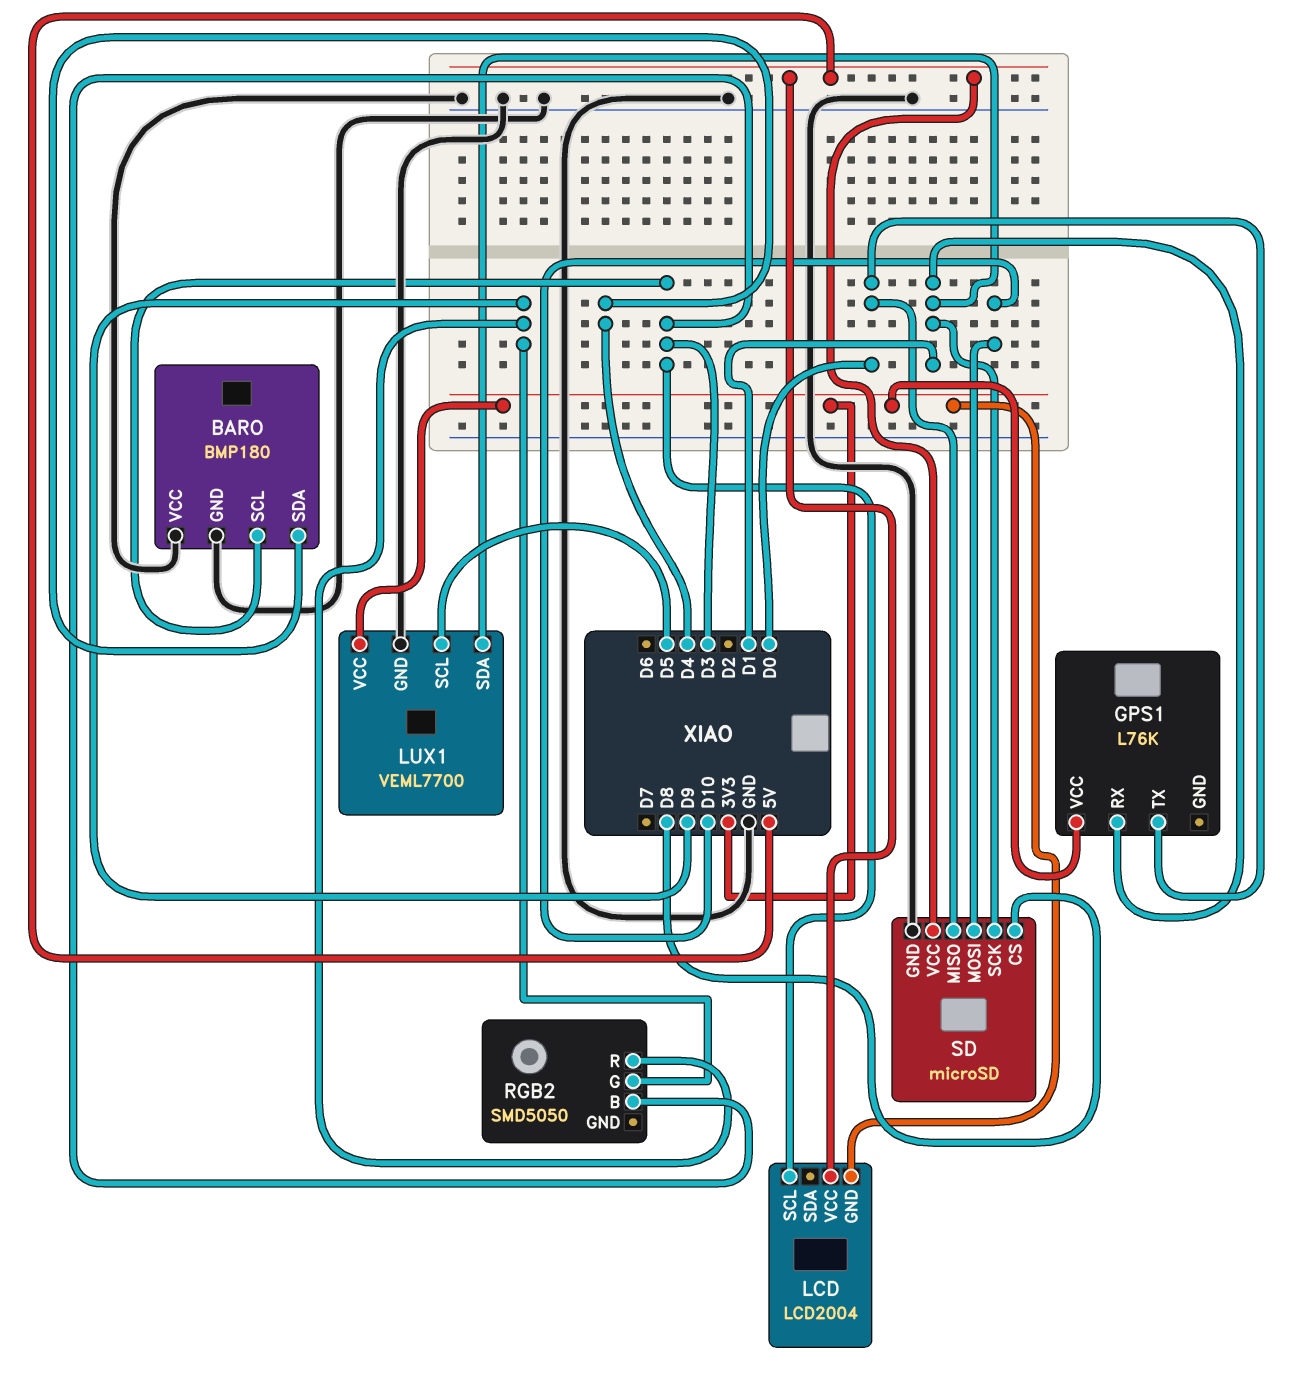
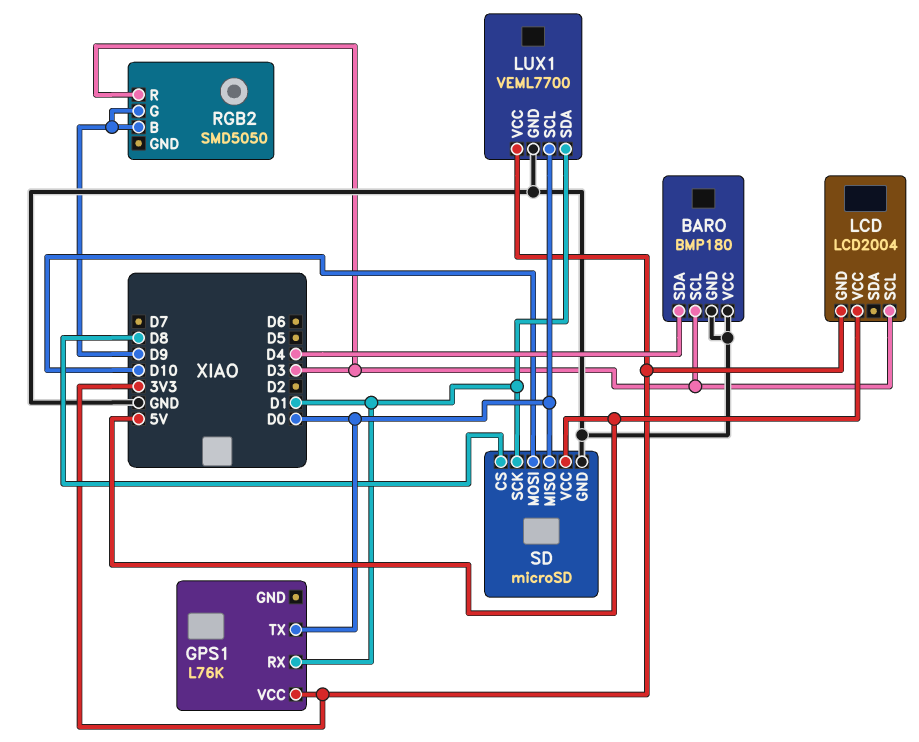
LUX1 pin SCL: D5 -> D0
RGB2 pin B: D3 -> D9
RGB2 pin R: D9 -> D3

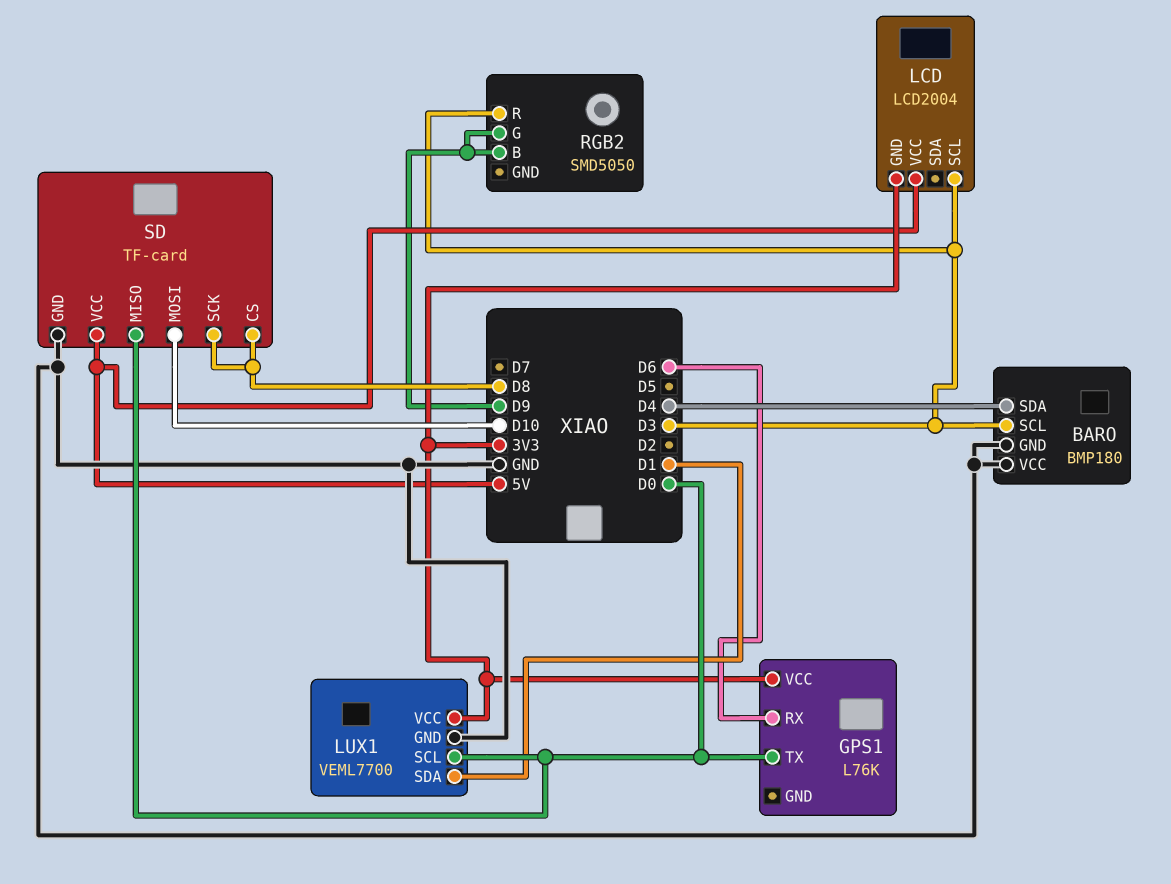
GPS1 pin RX: D1 -> D6
SD: microSD -> TF-card
SD pin SCK: D1 -> D8

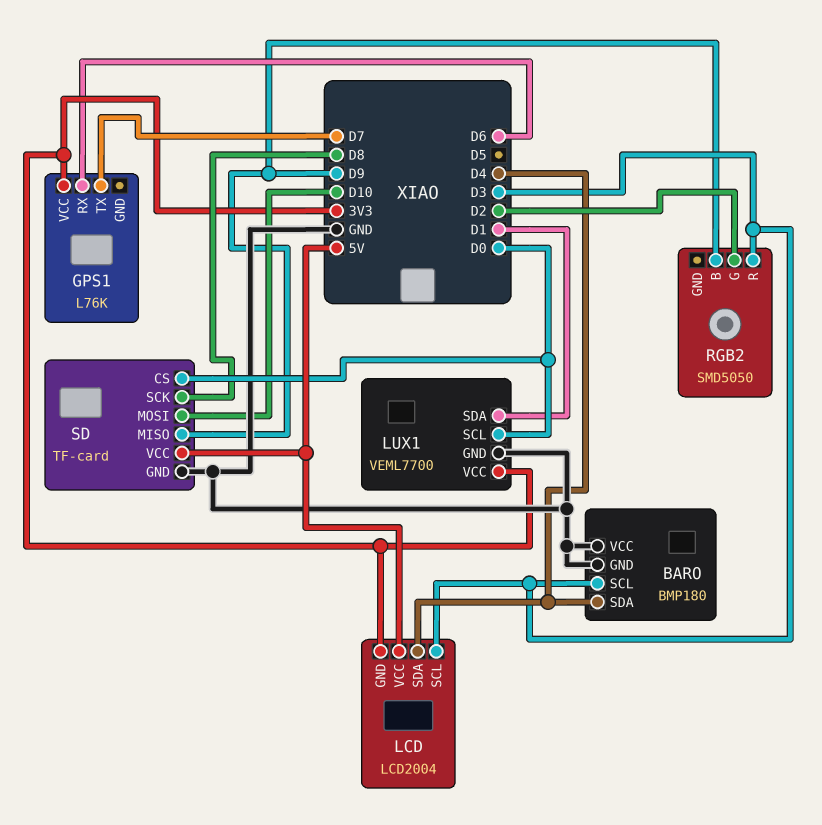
GPS1 pin TX: D0 -> D7
LCD pin SDA: none -> D4
RGB2 pin G: D9 -> D2
SD pin CS: D8 -> D0
SD pin MISO: D0 -> D9

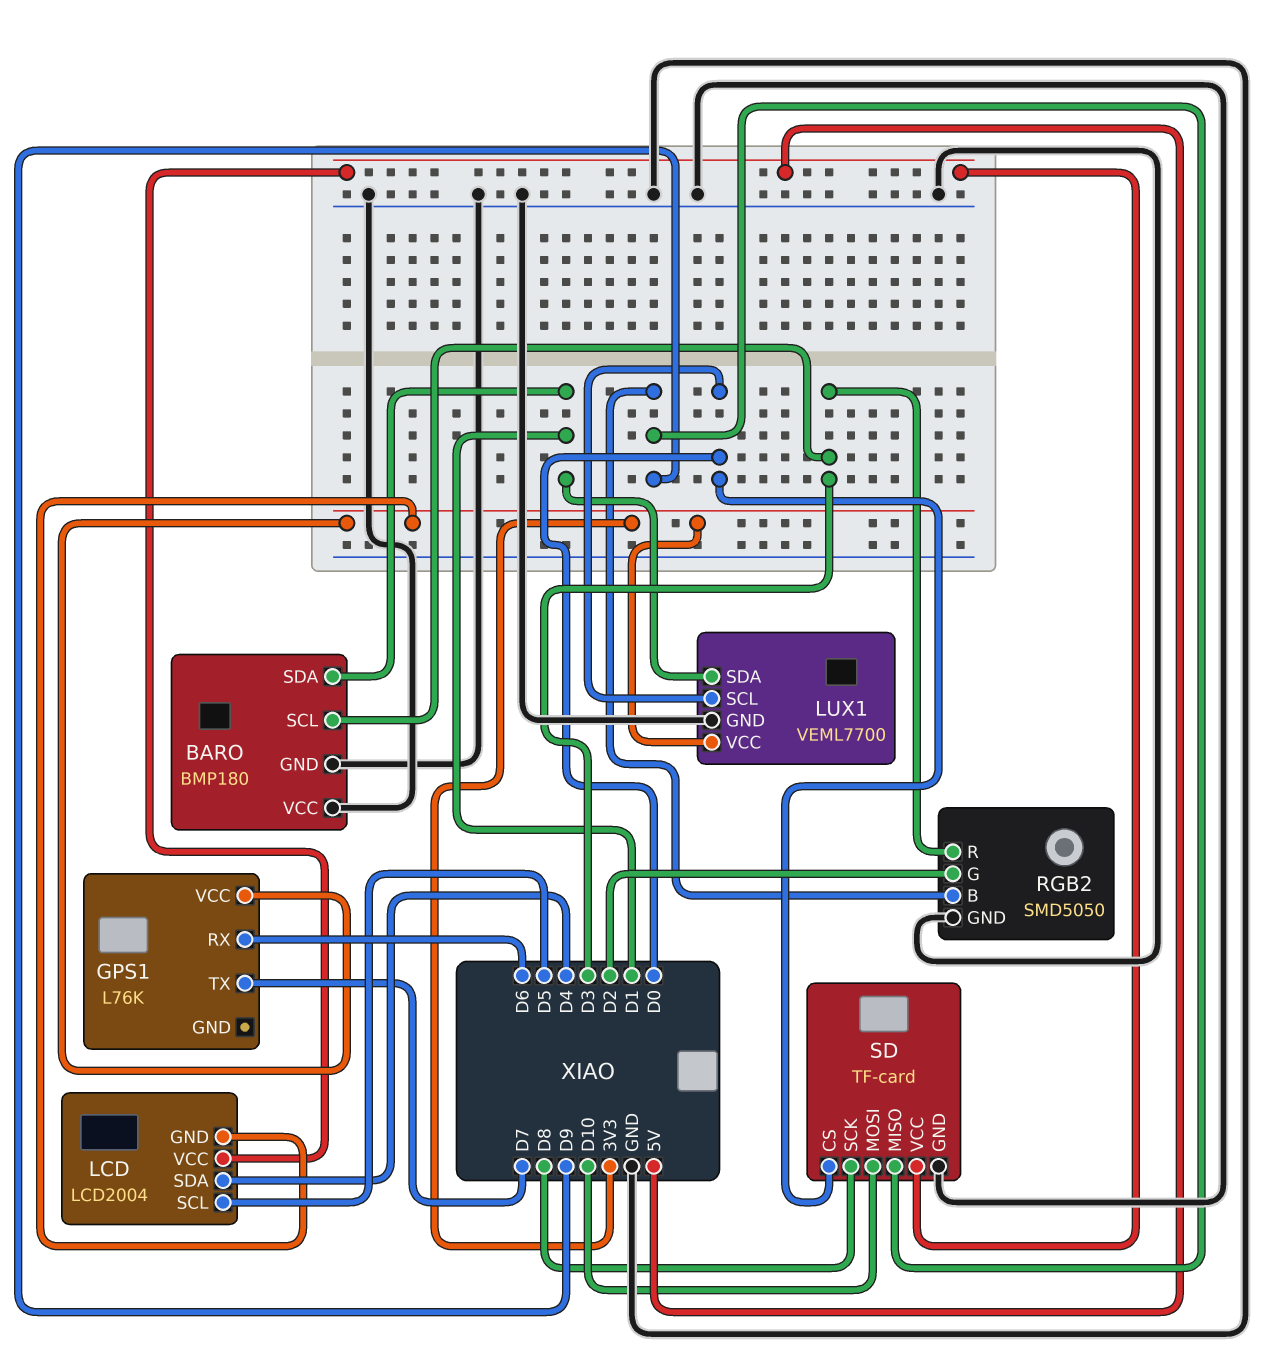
BARO pin SDA: D4 -> D1
LCD pin SCL: D3 -> D5
RGB2 pin GND: none -> GND

